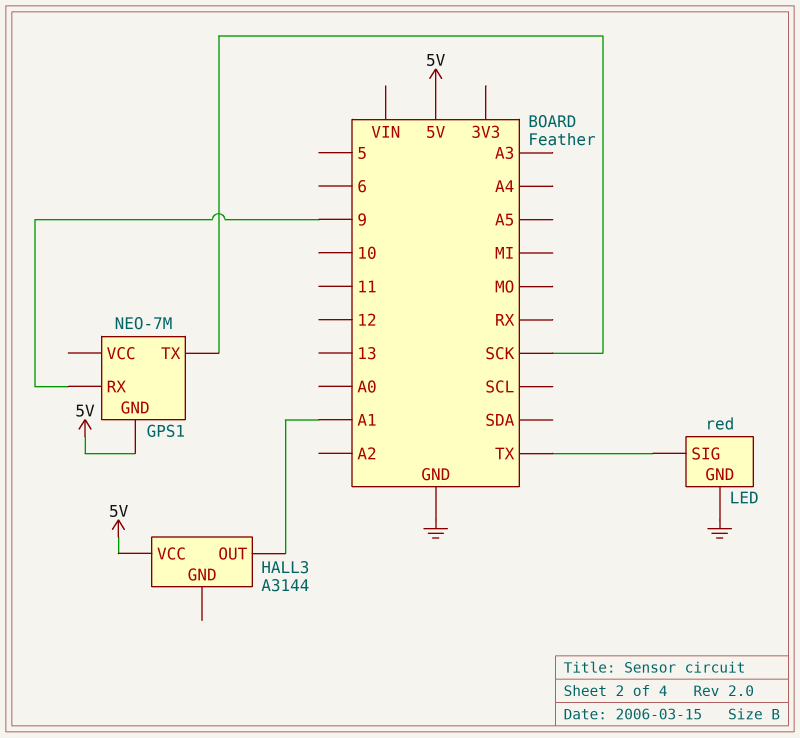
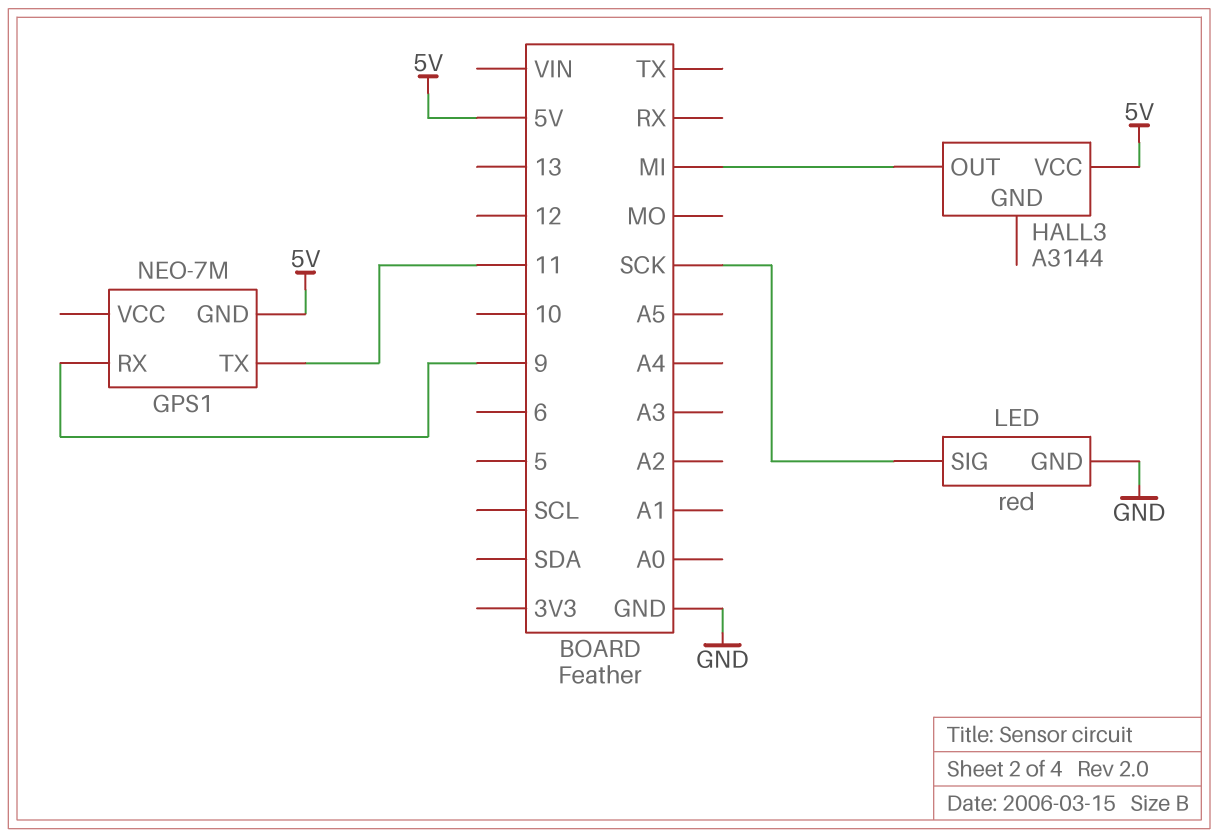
GPS1 pin TX: SCK -> 11
HALL3 pin OUT: A1 -> MI
LED pin SIG: TX -> SCK

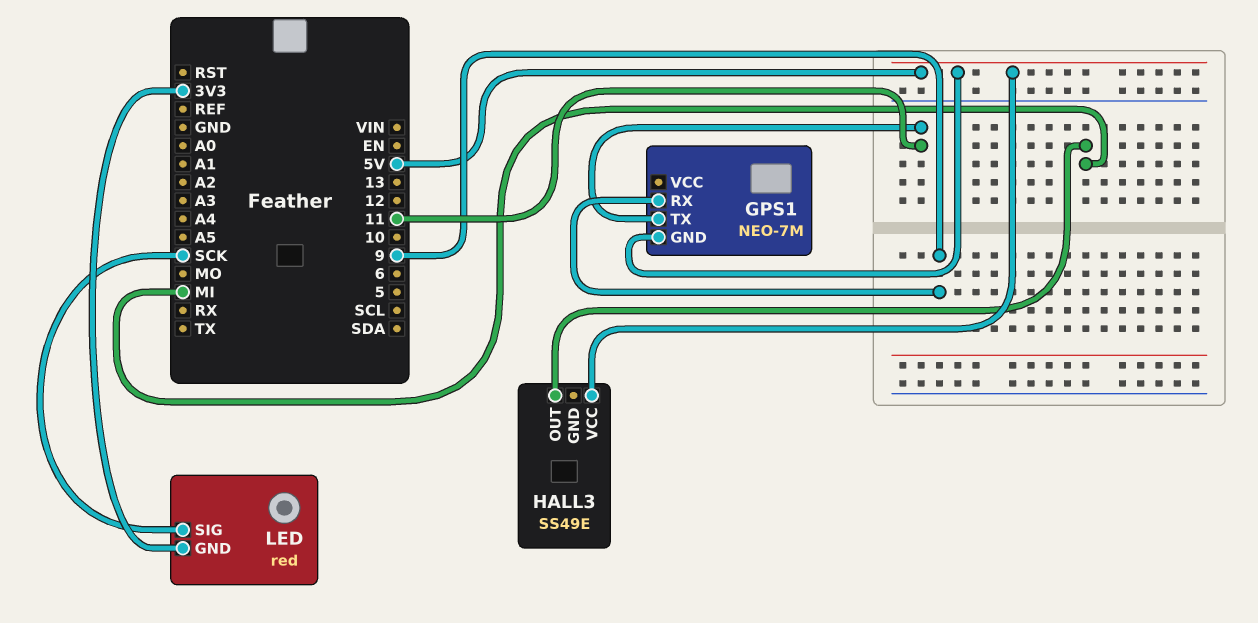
HALL3: A3144 -> SS49E
LED pin GND: GND -> 3V3

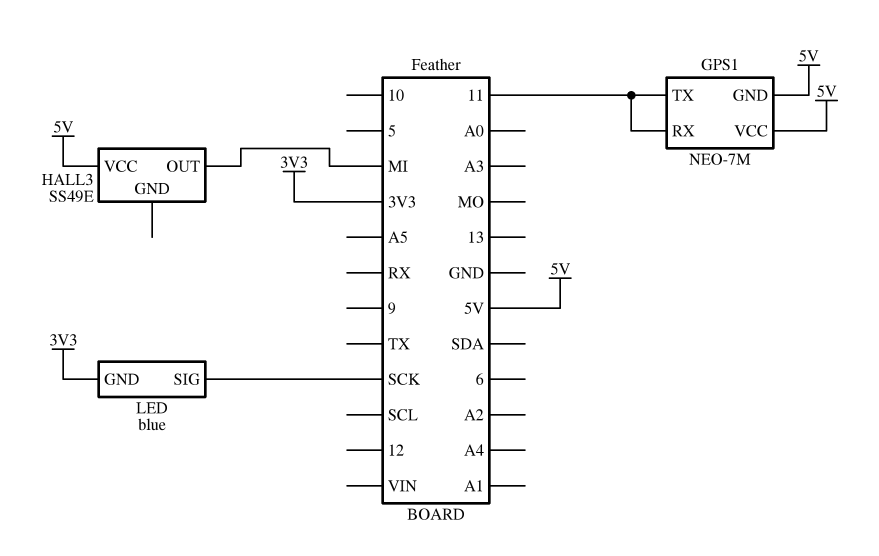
GPS1 pin RX: 9 -> 11
GPS1 pin VCC: none -> 5V
LED: red -> blue

